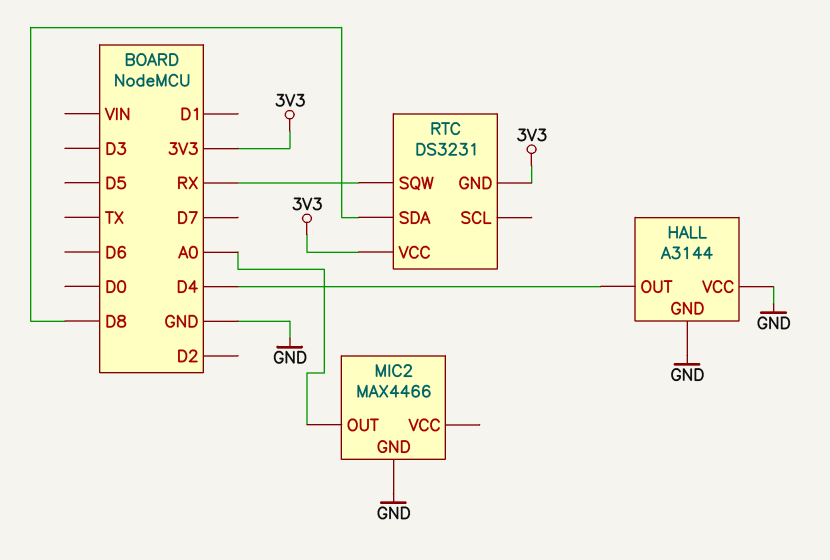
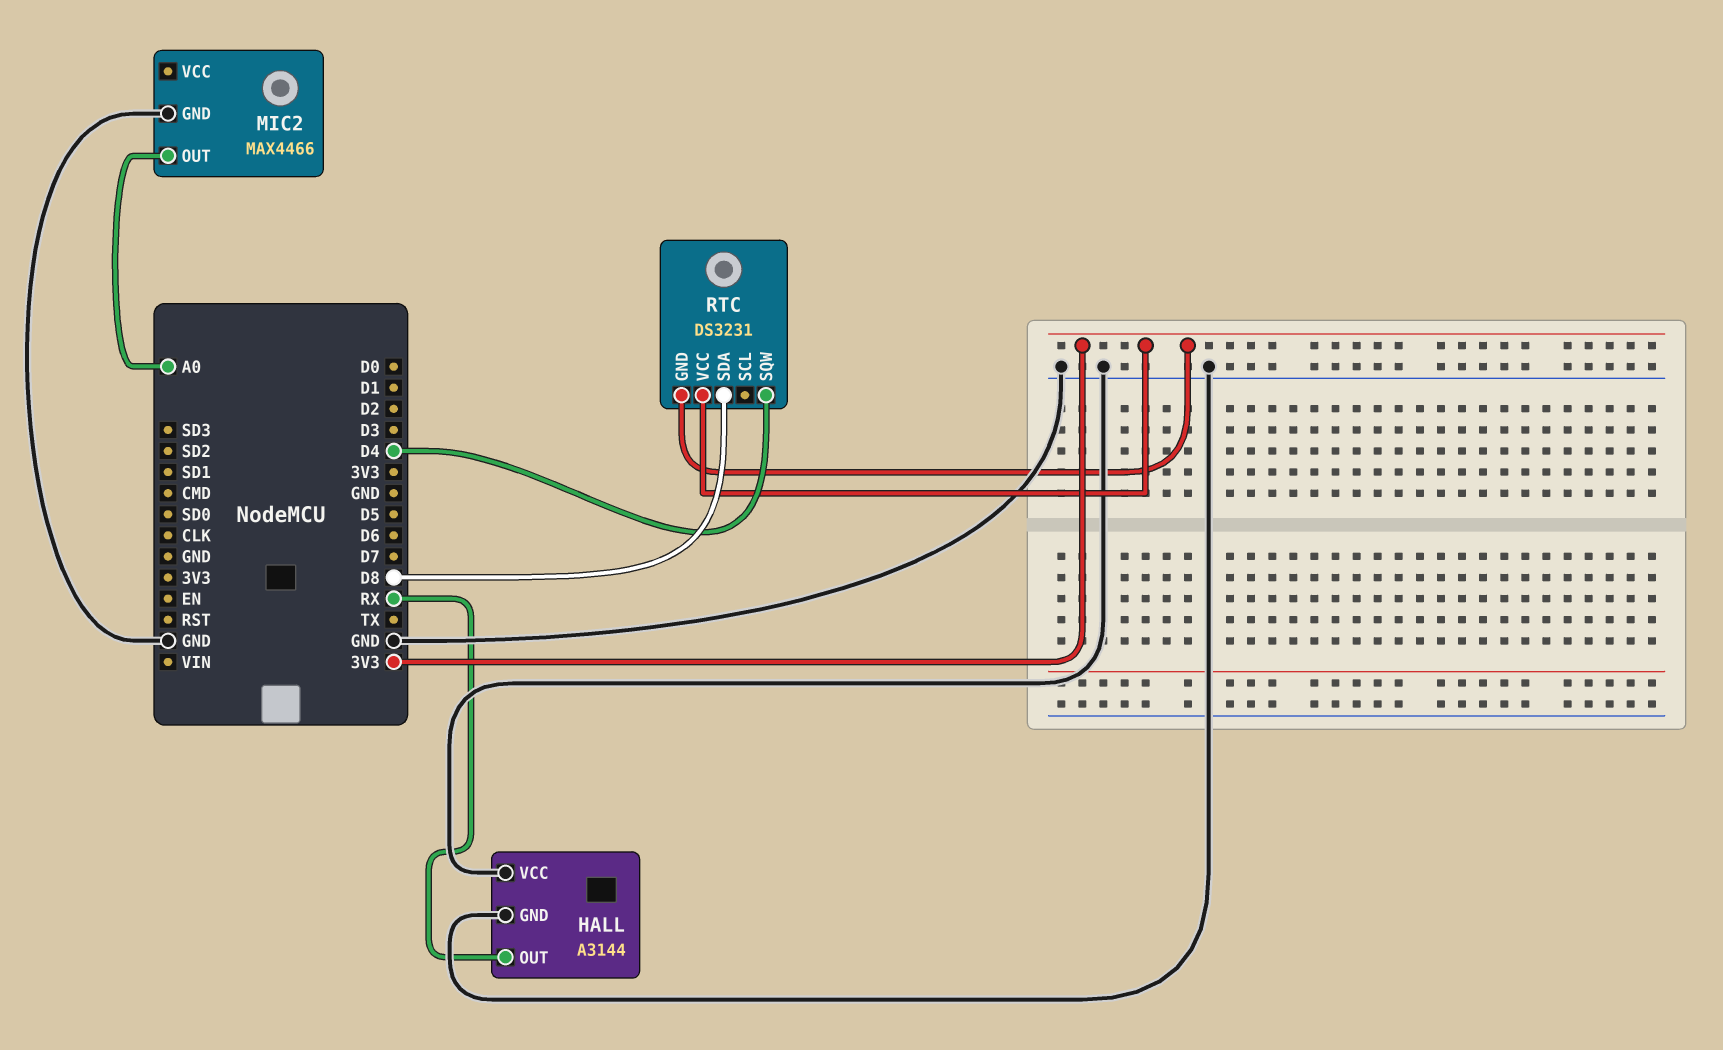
HALL pin OUT: D4 -> RX
RTC pin SQW: RX -> D4

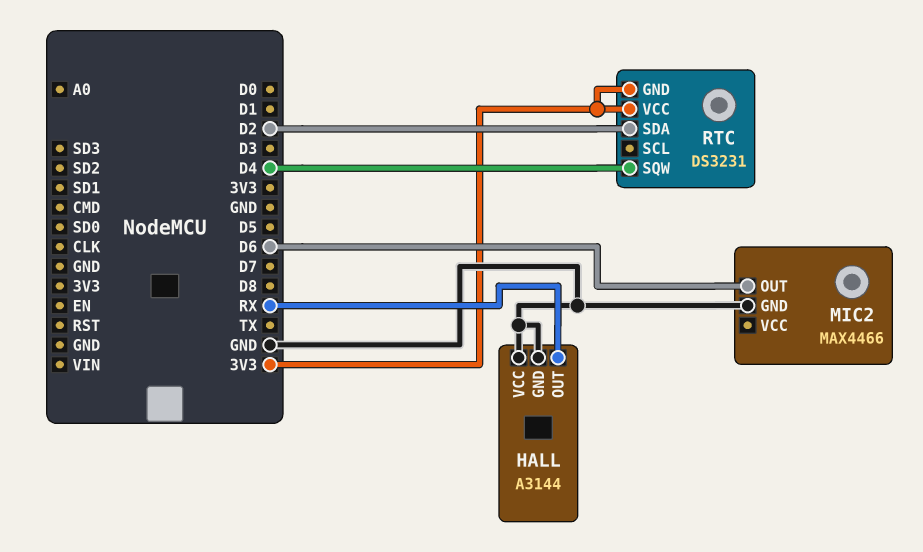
MIC2 pin OUT: A0 -> D6
RTC pin SDA: D8 -> D2

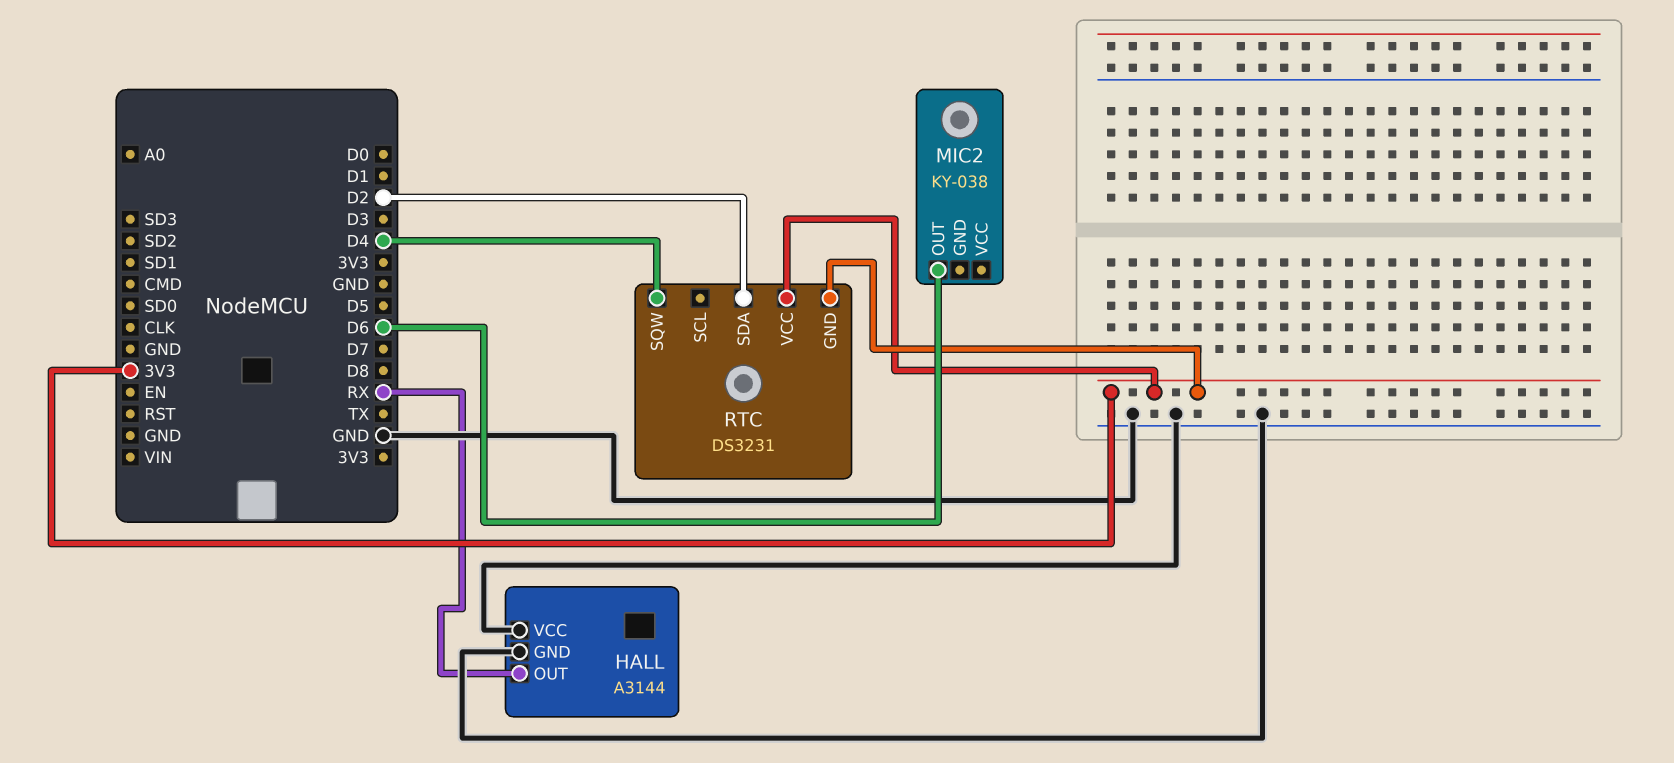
MIC2: MAX4466 -> KY-038
MIC2 pin GND: GND -> none

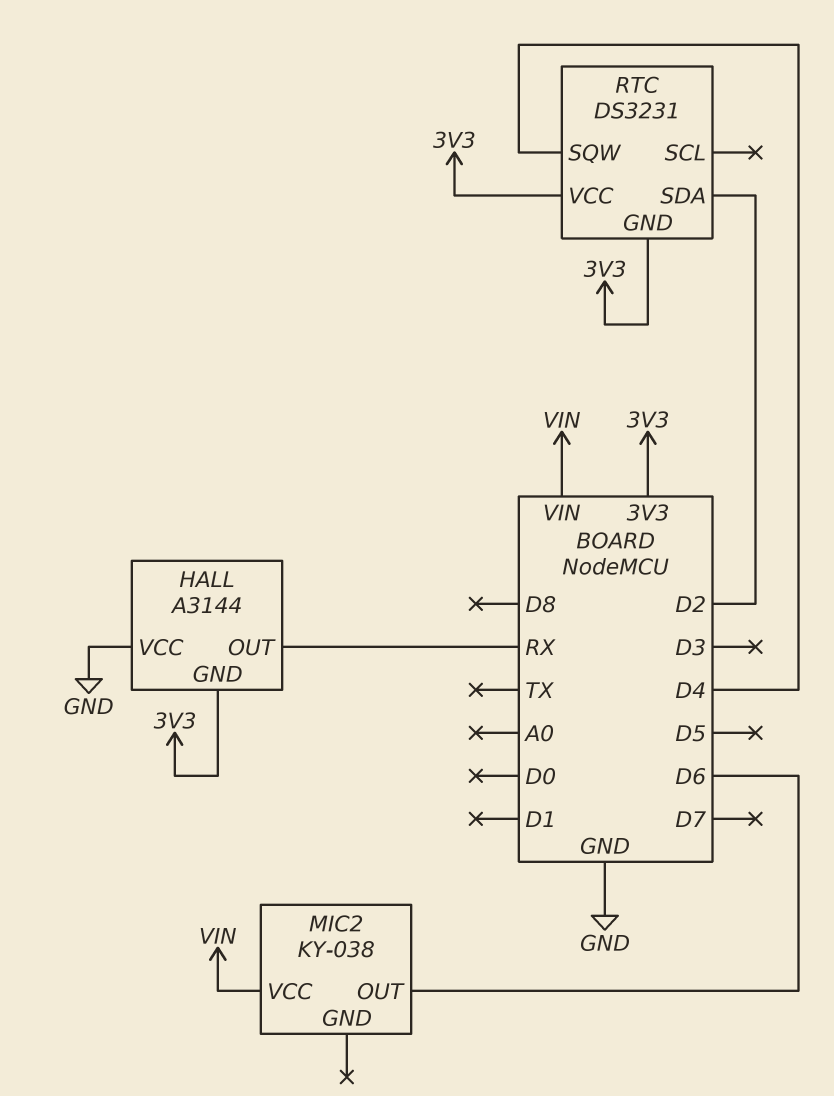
HALL pin GND: GND -> 3V3
MIC2 pin VCC: none -> VIN

